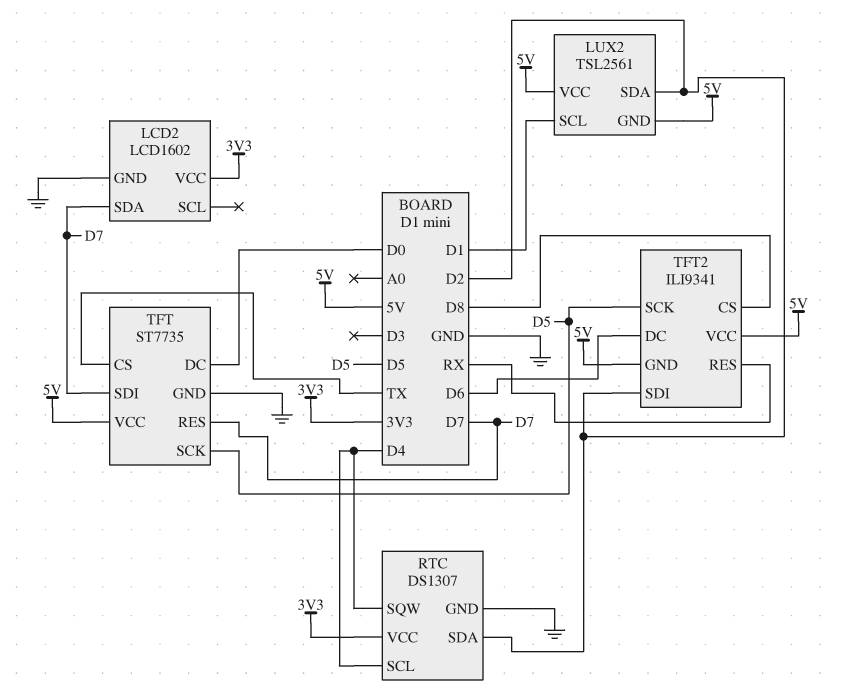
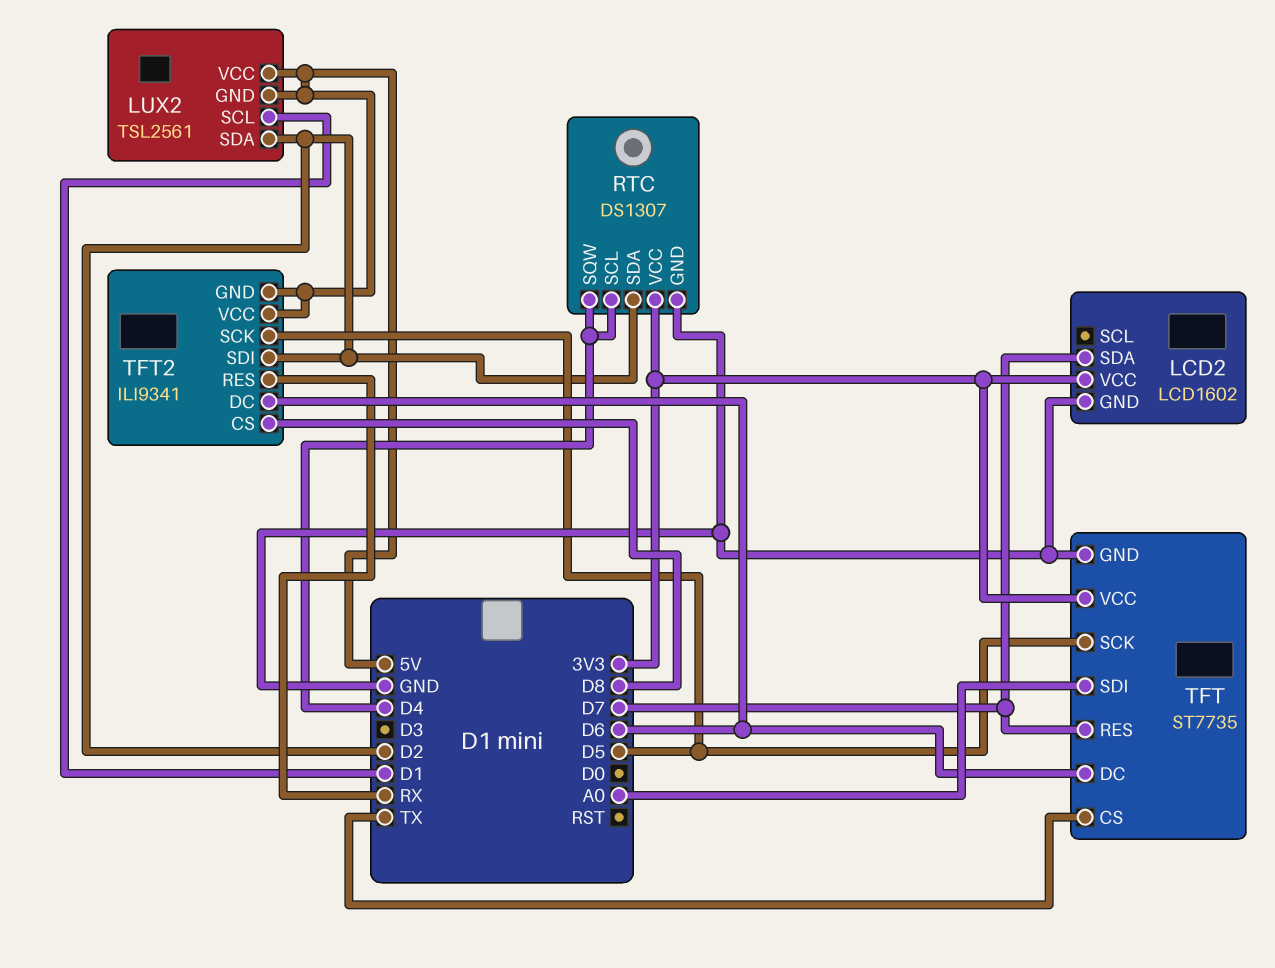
TFT pin DC: D0 -> D6
TFT pin SDI: D7 -> A0
TFT pin VCC: 5V -> 3V3

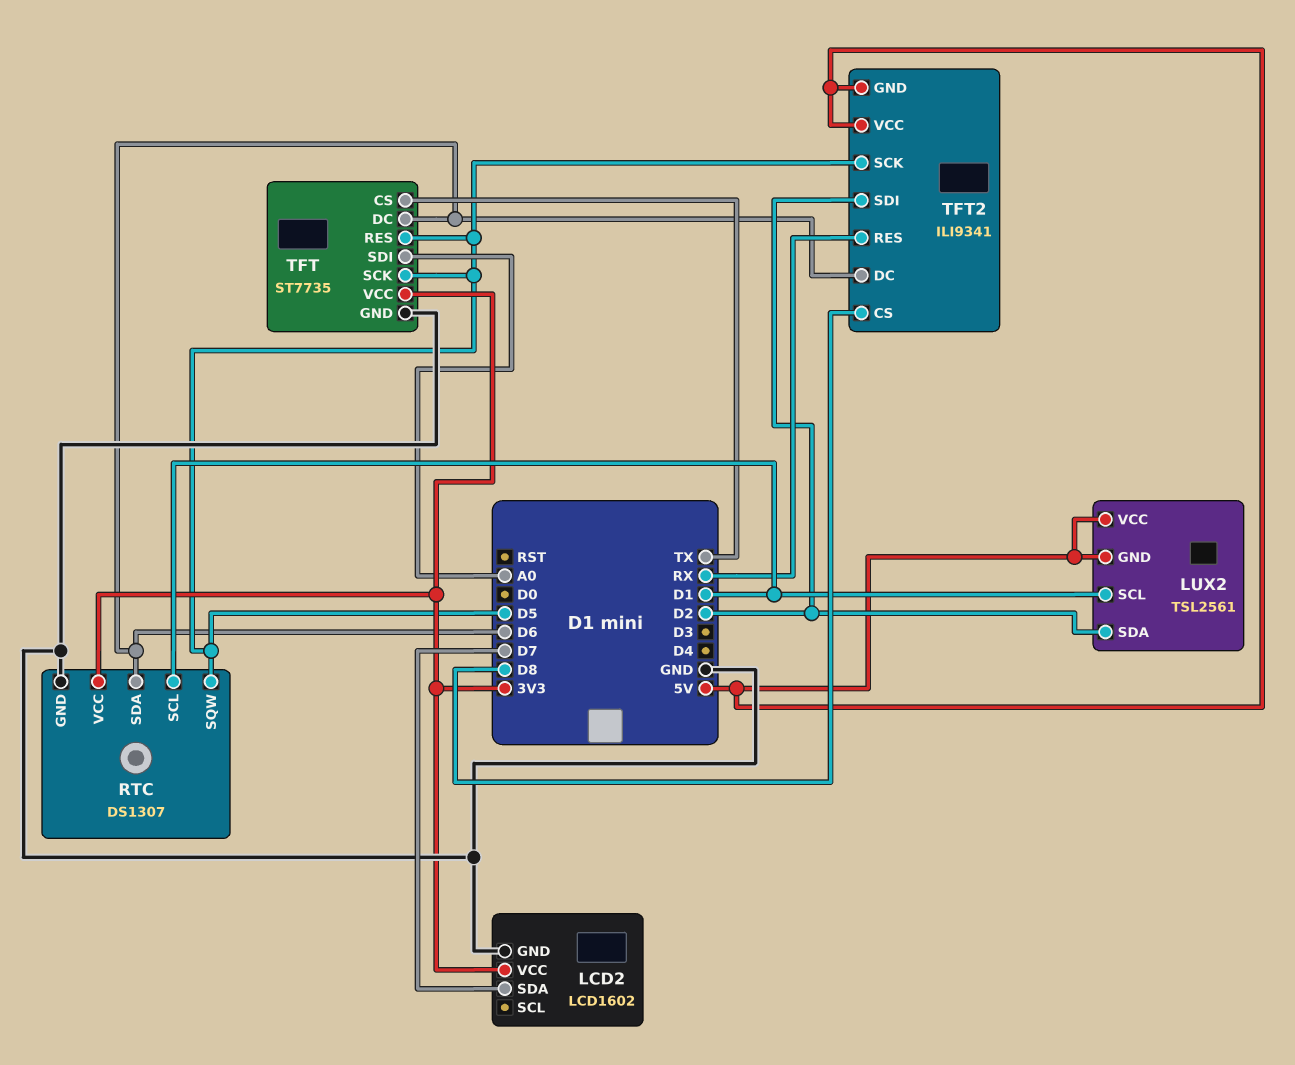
RTC pin SCL: D4 -> D1
RTC pin SDA: D2 -> D6
RTC pin SQW: D4 -> D5
TFT pin RES: D7 -> D5

